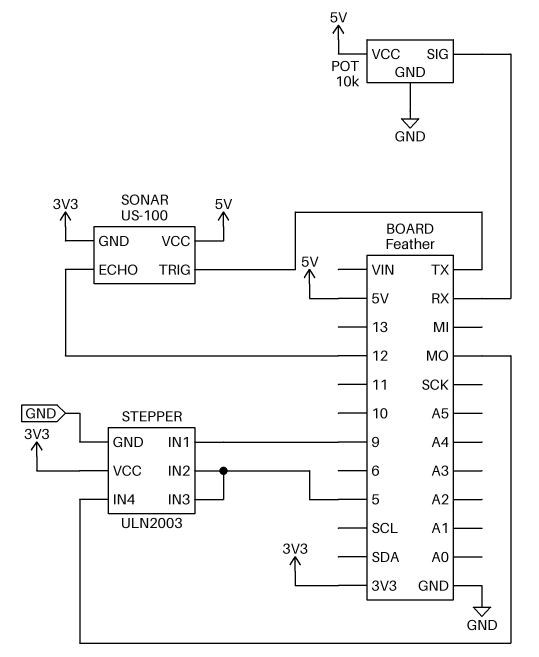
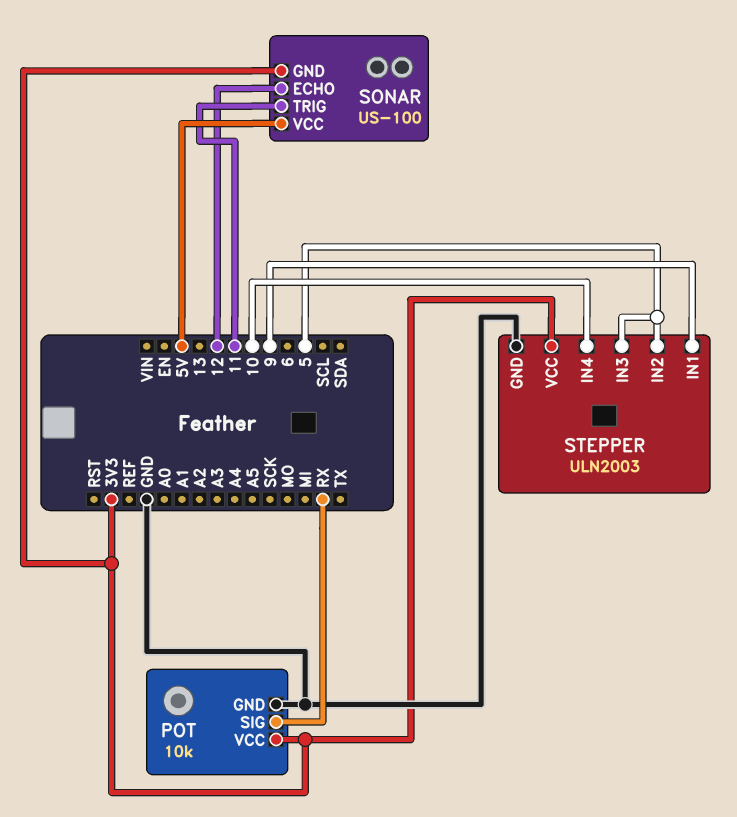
POT pin VCC: 5V -> 3V3
SONAR pin TRIG: TX -> 11
STEPPER pin IN4: MO -> 10

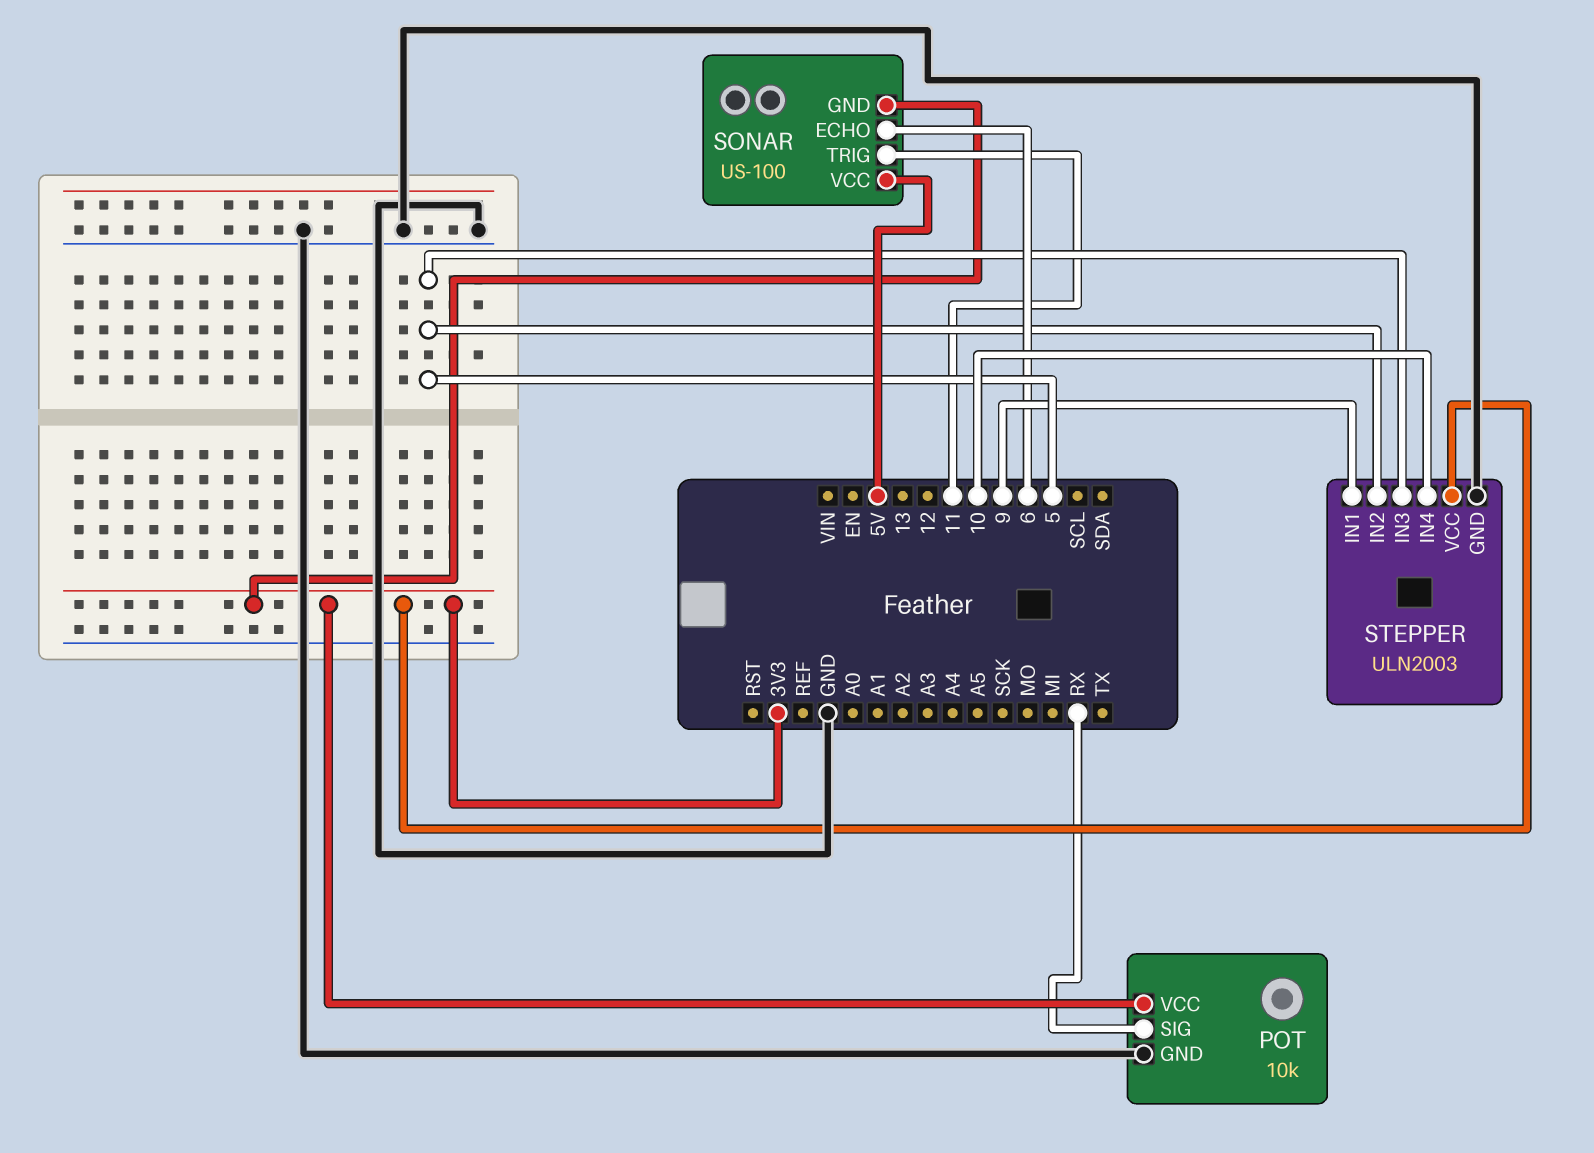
SONAR pin ECHO: 12 -> 6

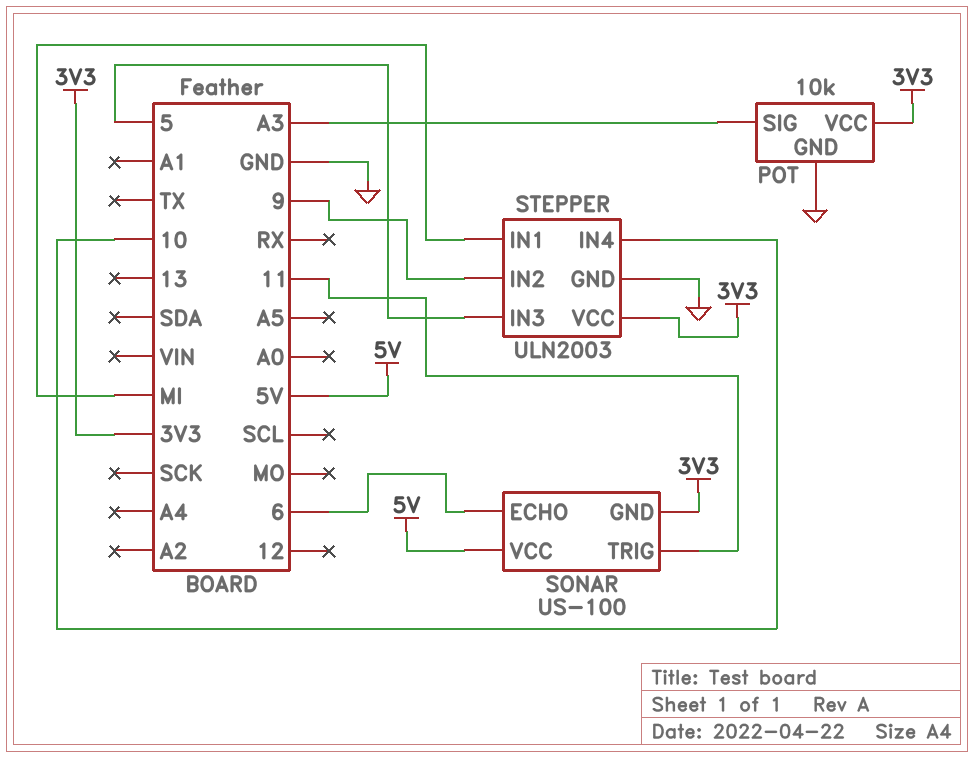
POT pin SIG: RX -> A3
STEPPER pin IN1: 9 -> MI
STEPPER pin IN2: 5 -> 9

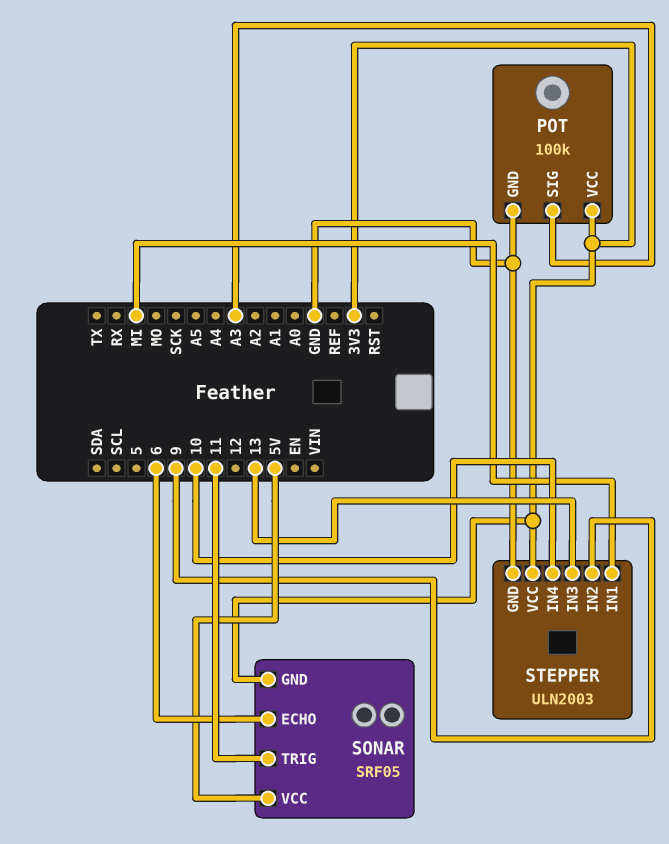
POT: 10k -> 100k
SONAR: US-100 -> SRF05
STEPPER pin IN3: 5 -> 13

